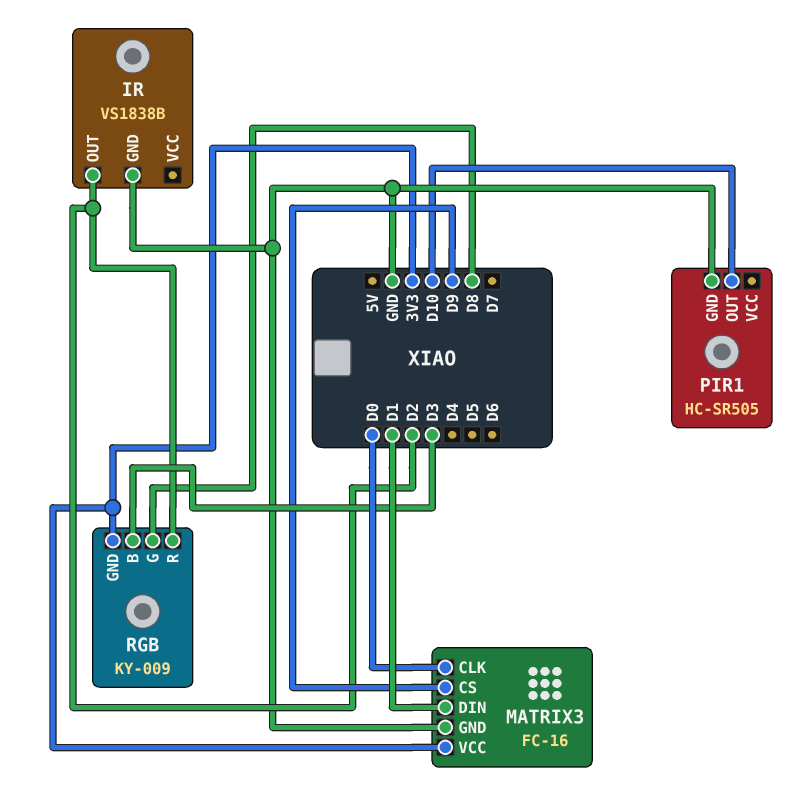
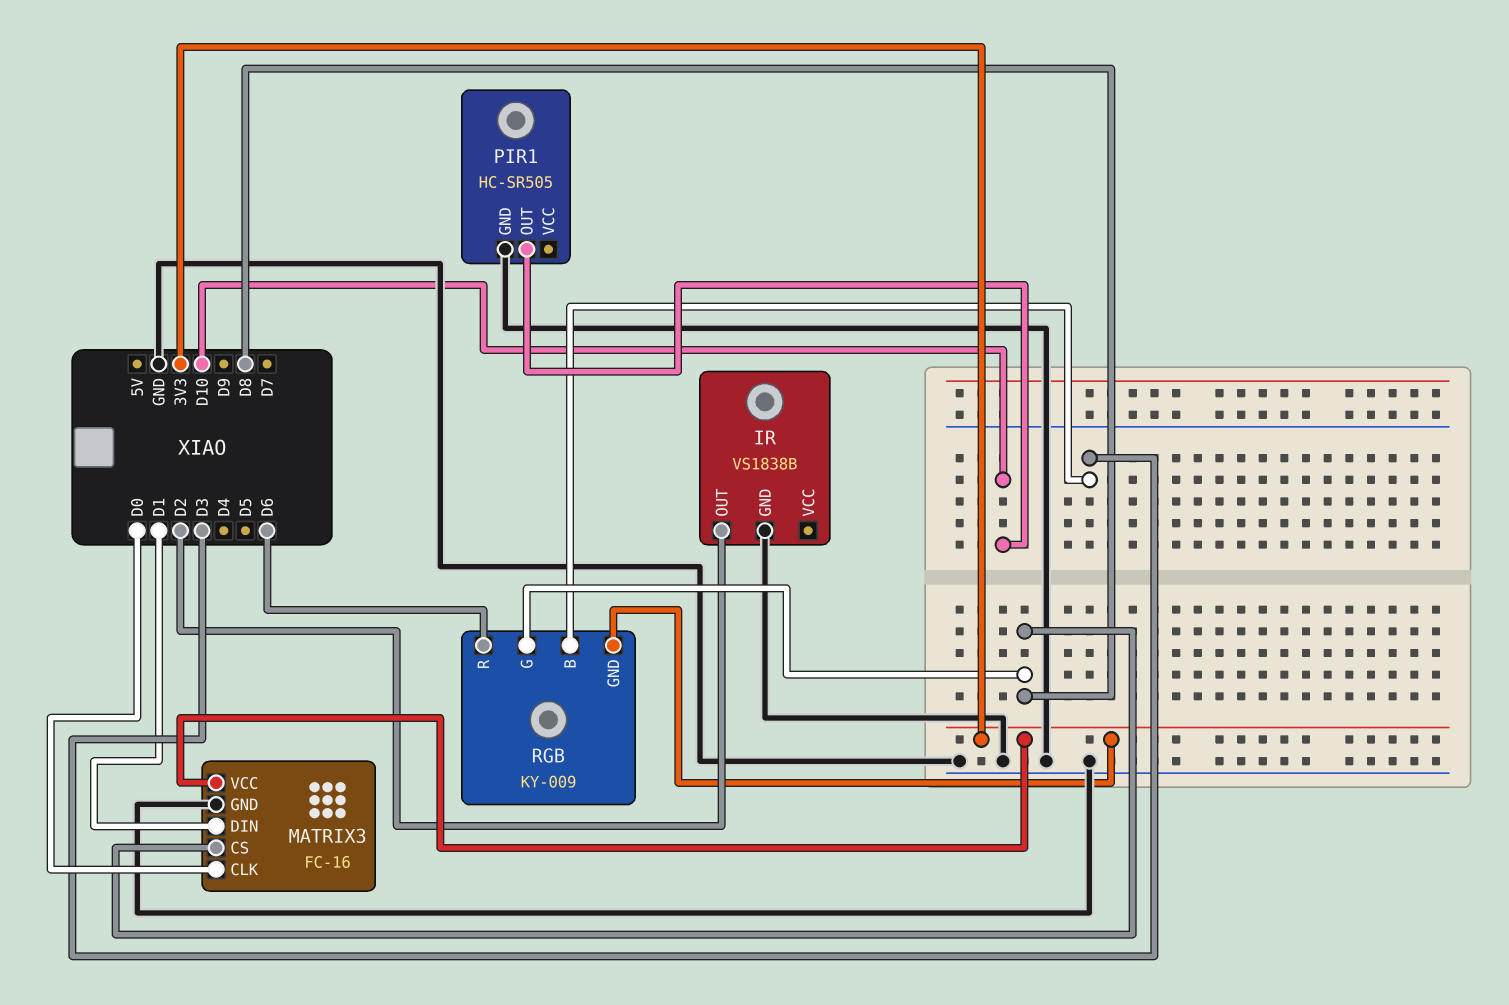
MATRIX3 pin CS: D9 -> D8
RGB pin R: D2 -> D6

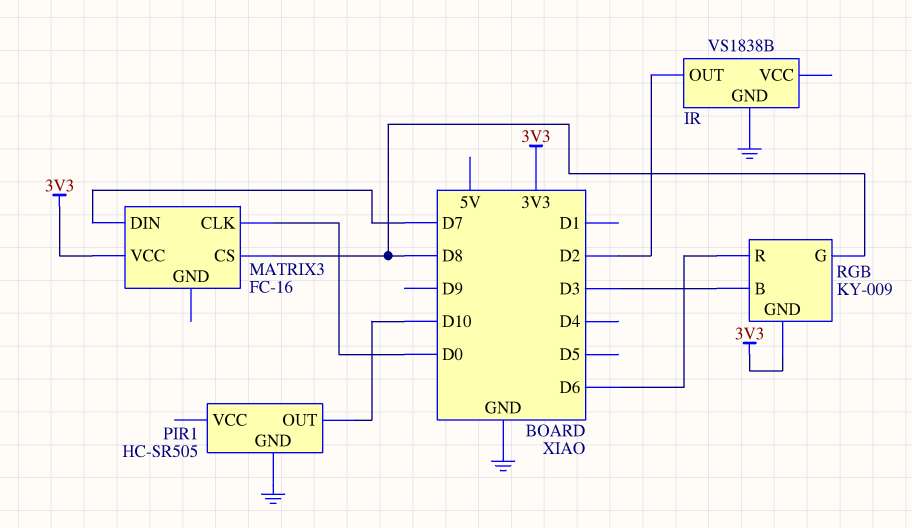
MATRIX3 pin DIN: D1 -> D7
MATRIX3 pin GND: GND -> none

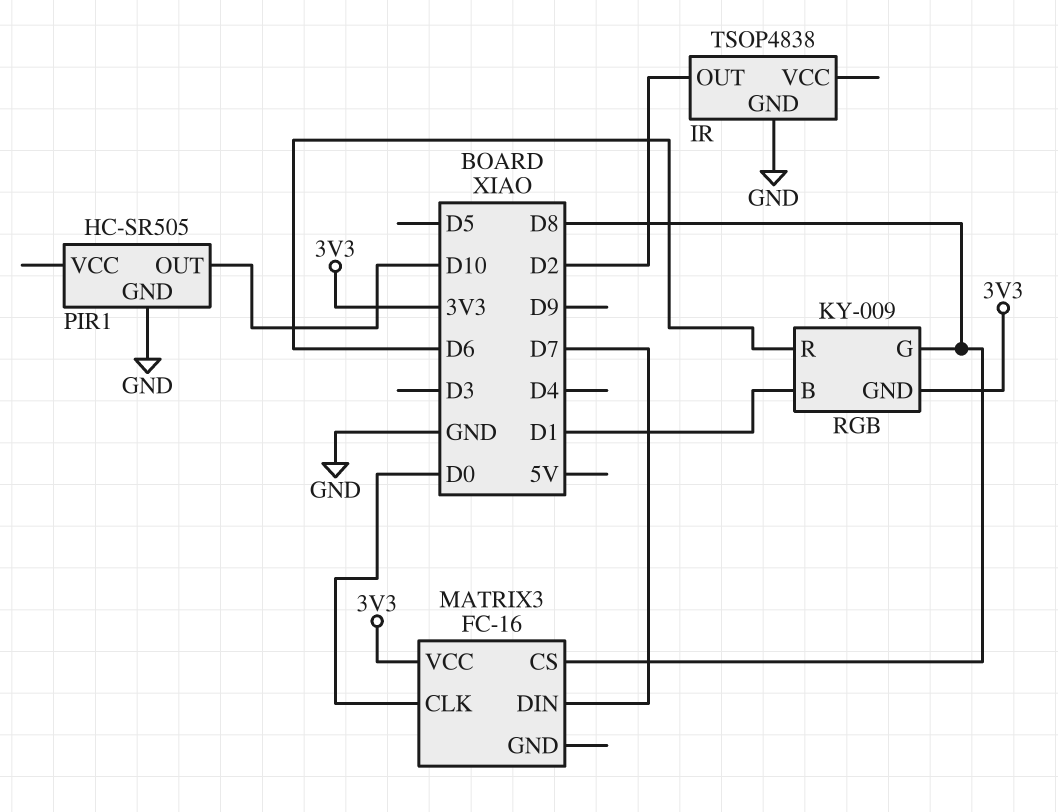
IR: VS1838B -> TSOP4838
RGB pin B: D3 -> D1

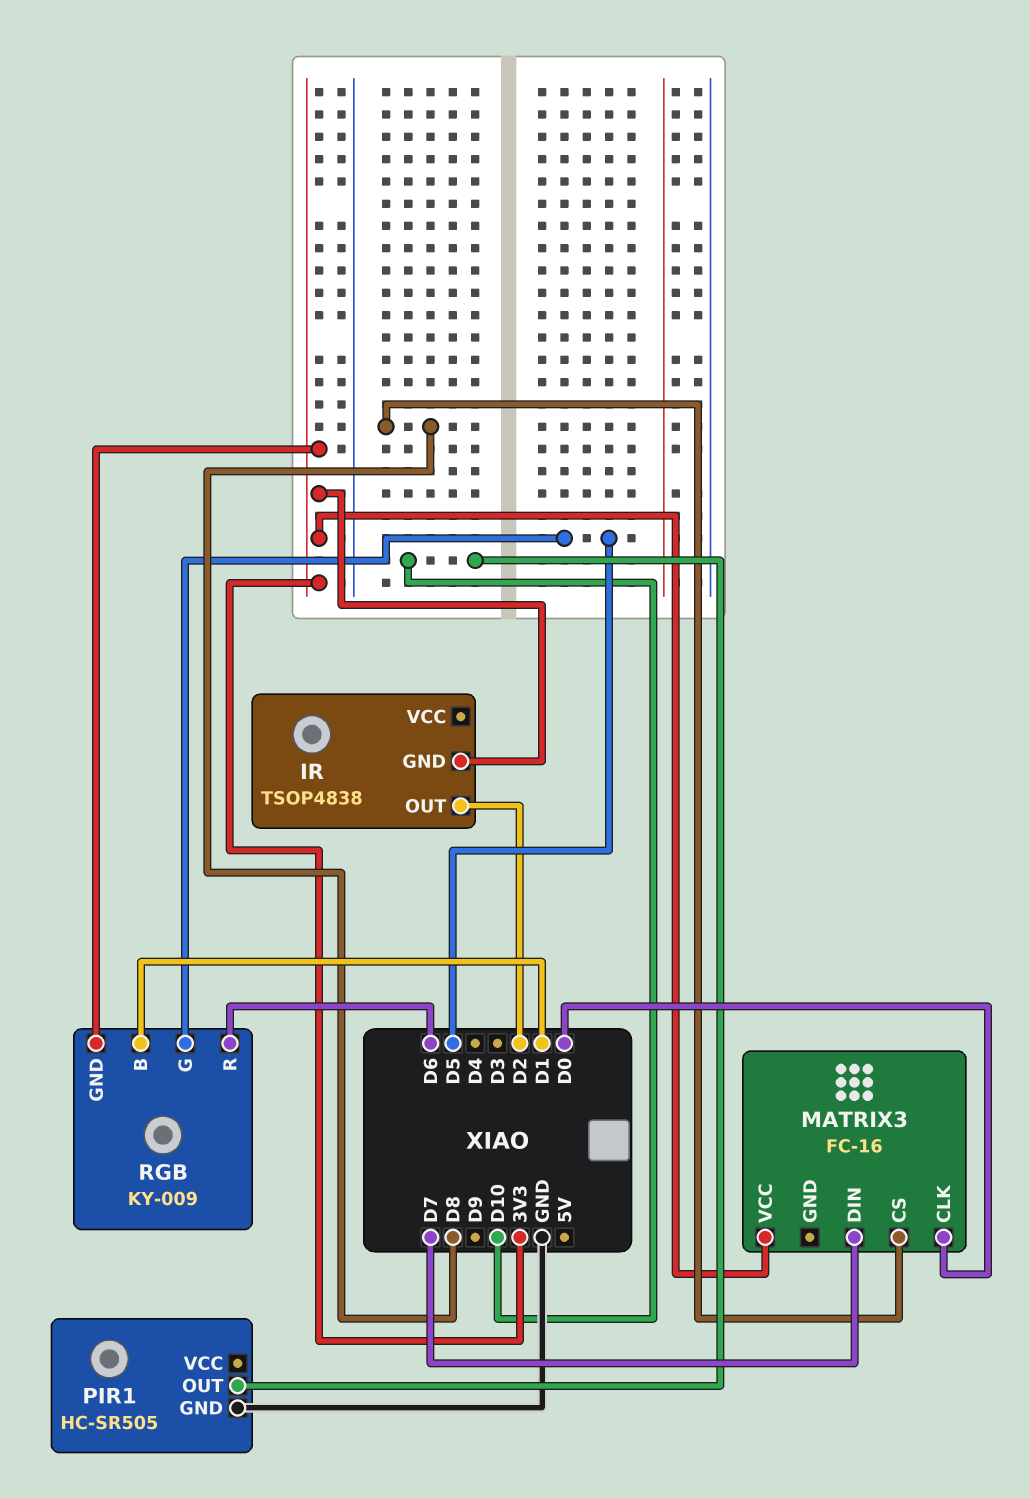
IR pin GND: GND -> 3V3
RGB pin G: D8 -> D5

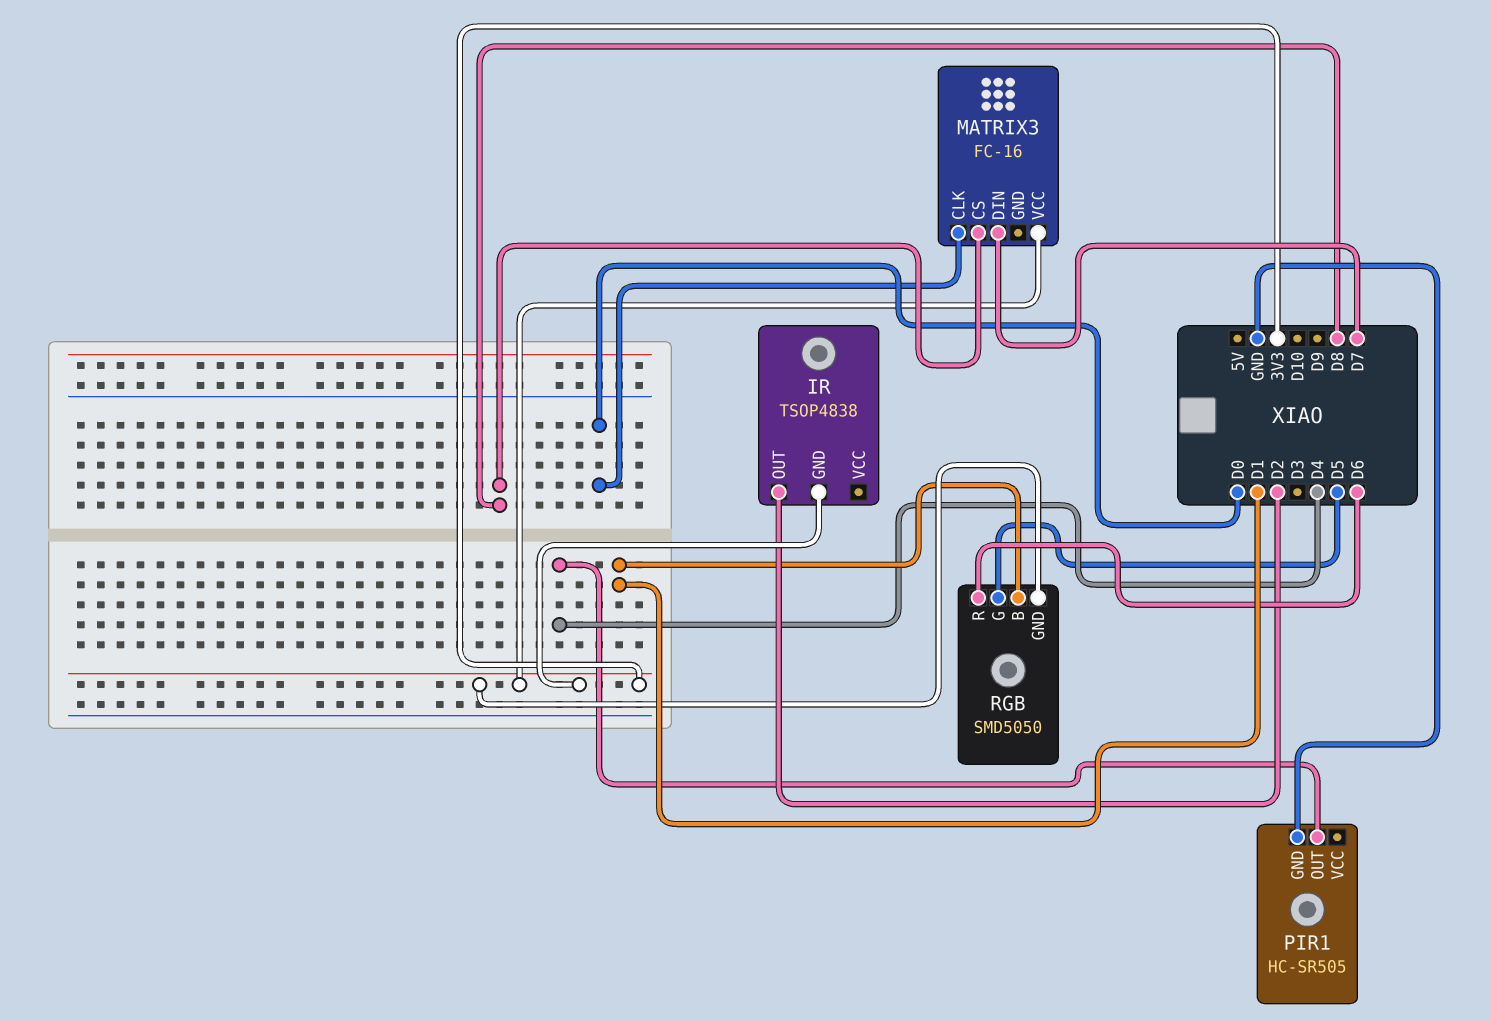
PIR1 pin OUT: D10 -> D4
RGB: KY-009 -> SMD5050

